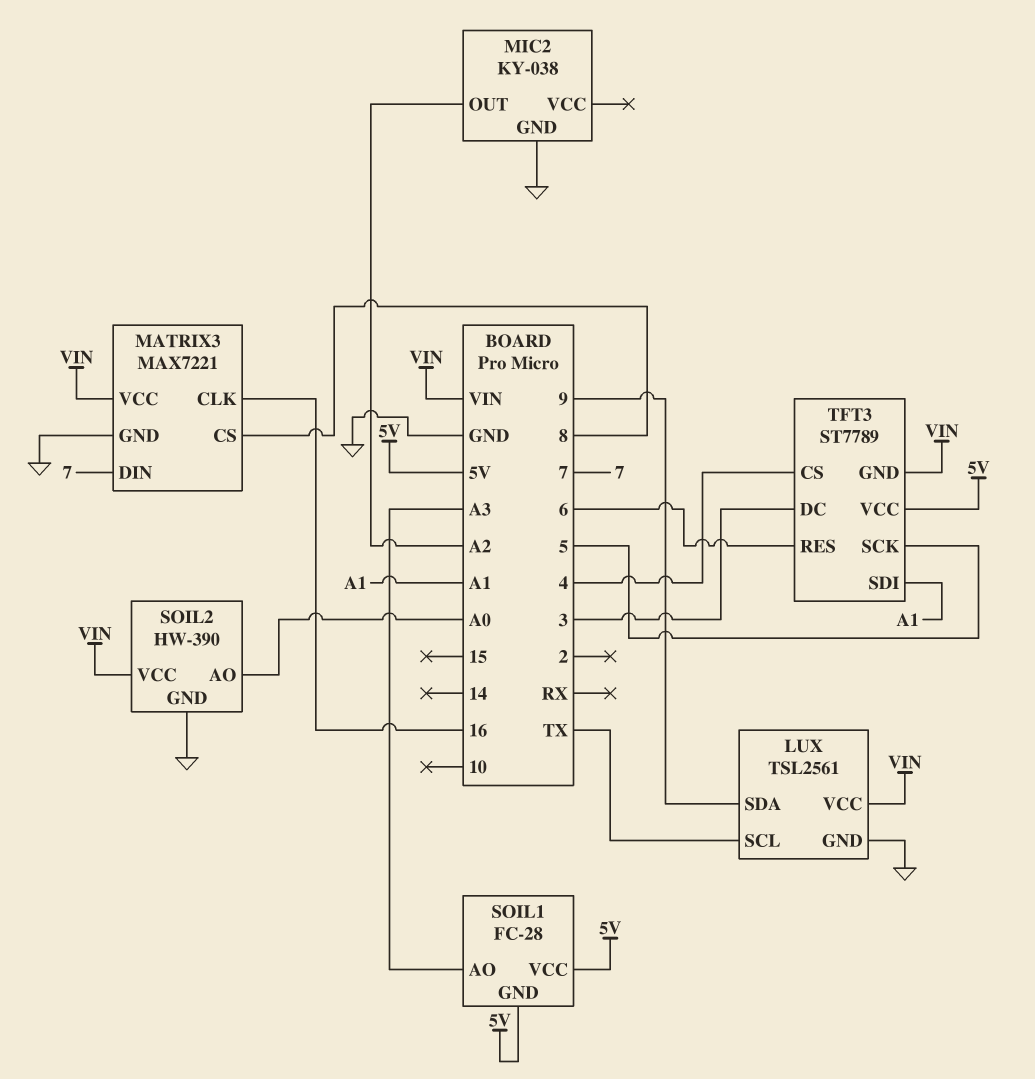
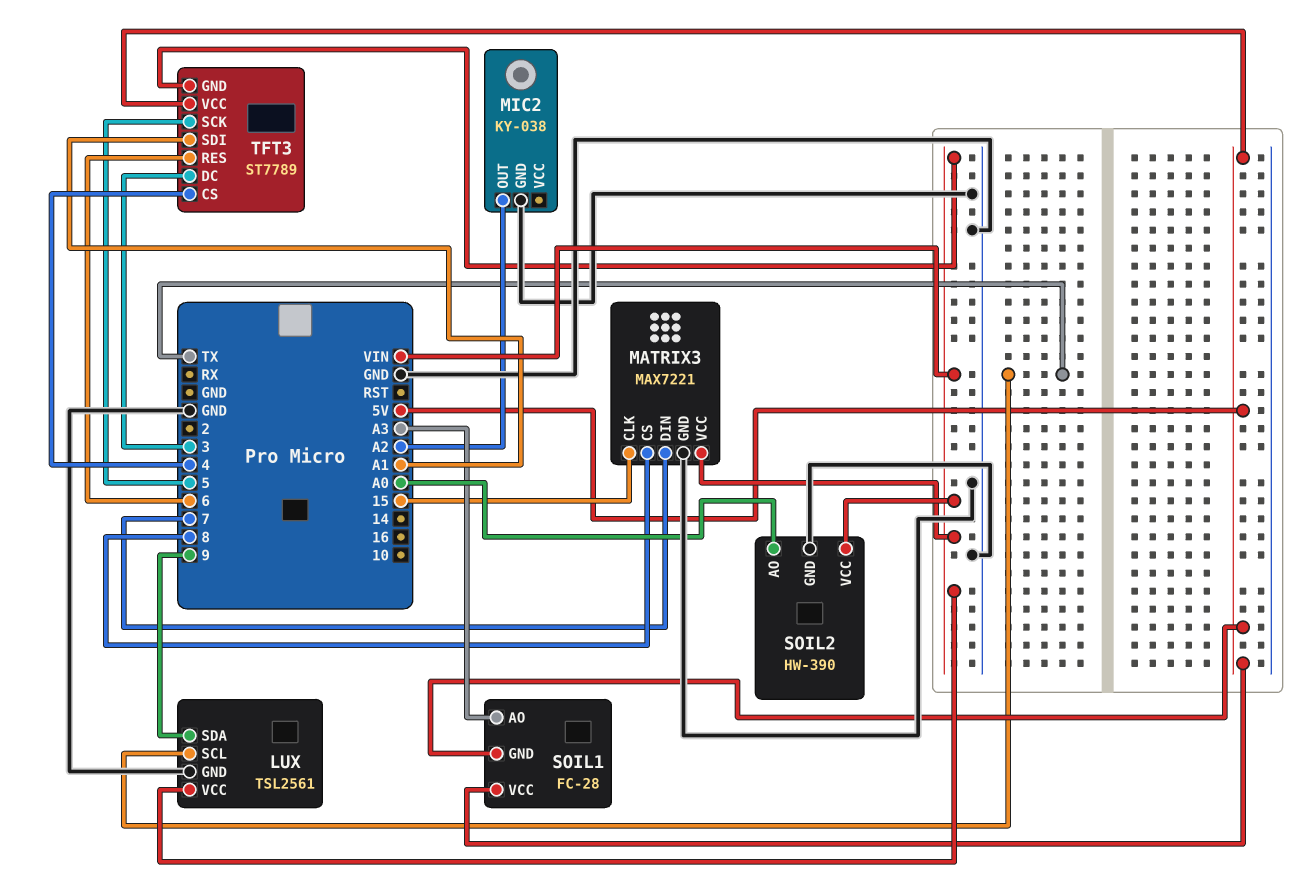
MATRIX3 pin CLK: 16 -> 15

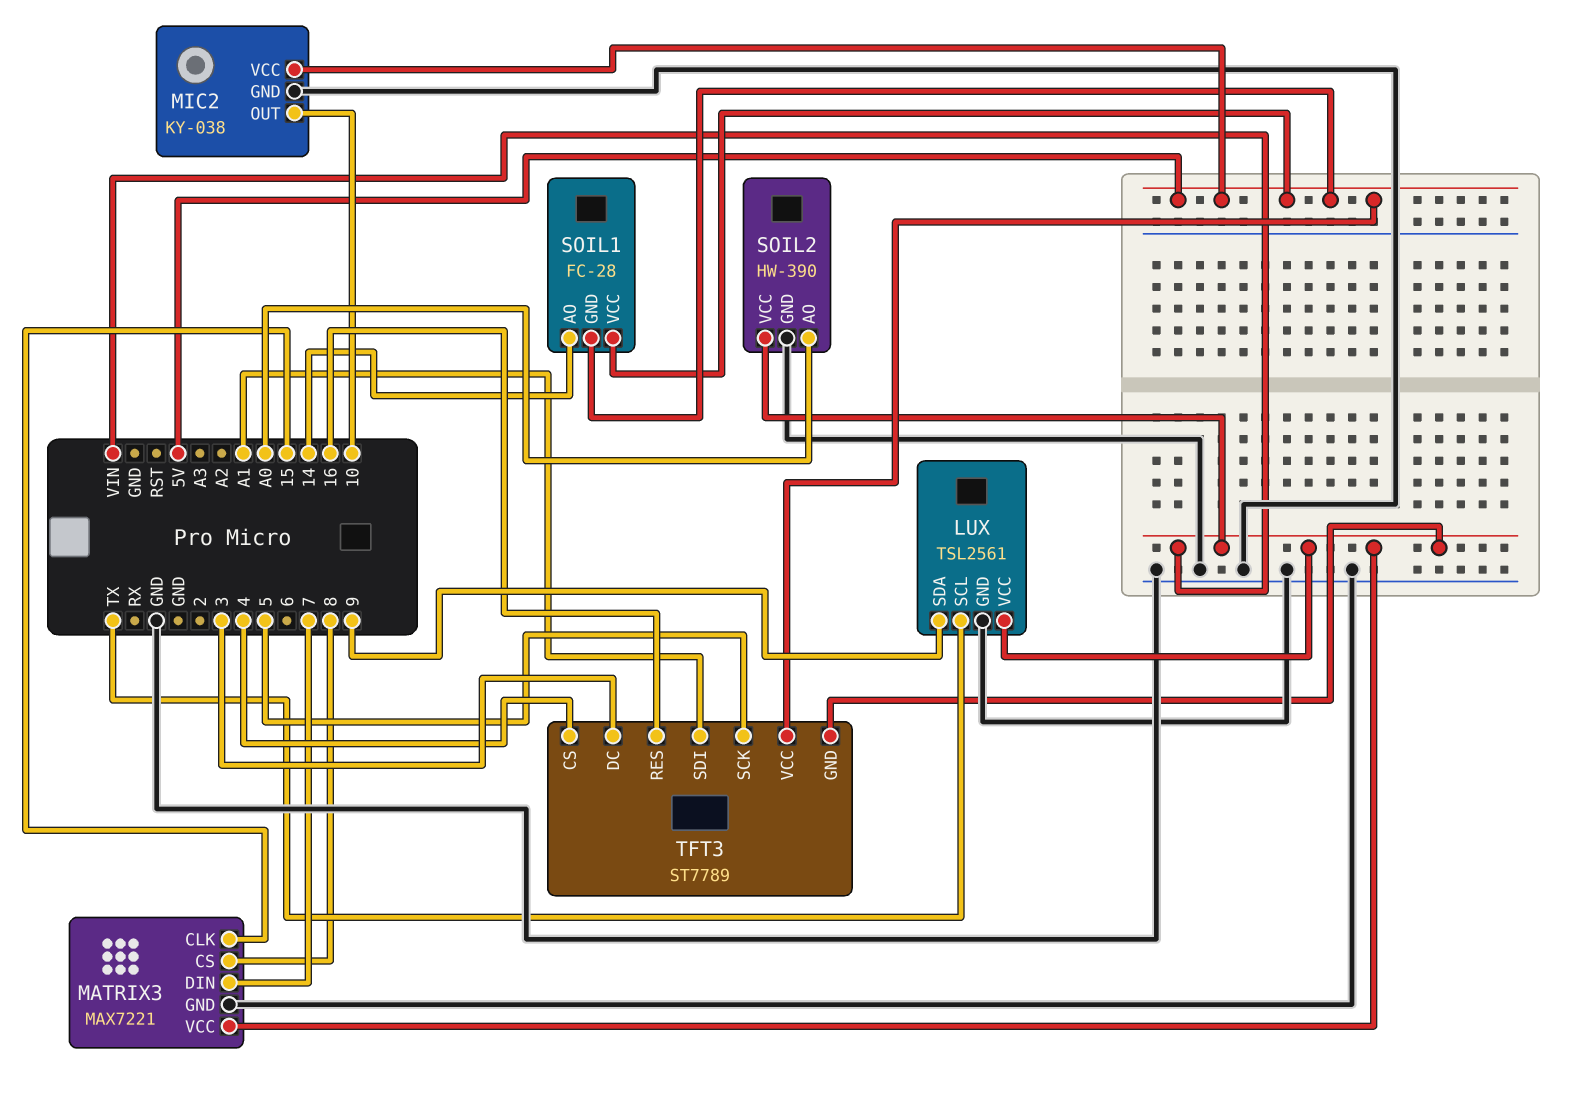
MIC2 pin OUT: A2 -> 10
MIC2 pin VCC: none -> 5V
SOIL1 pin AO: A3 -> 14
TFT3 pin RES: 6 -> 16

